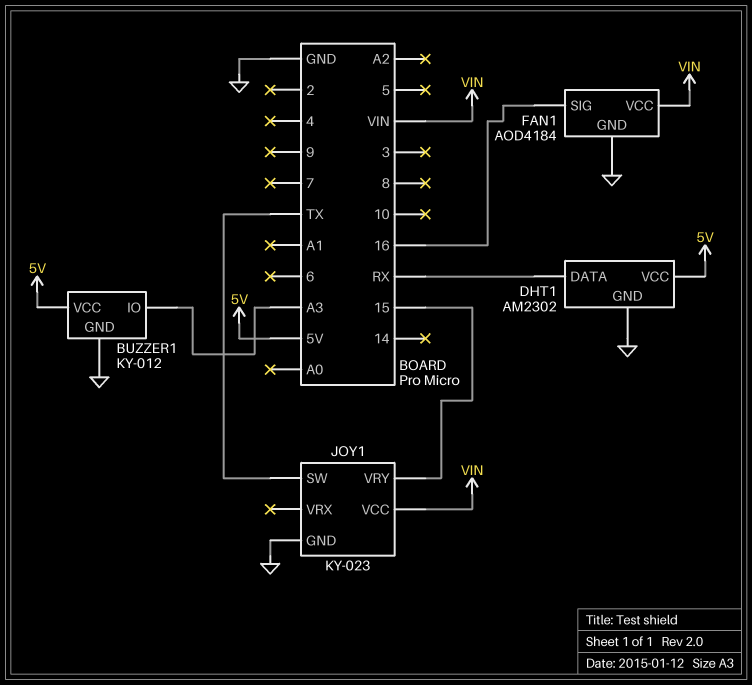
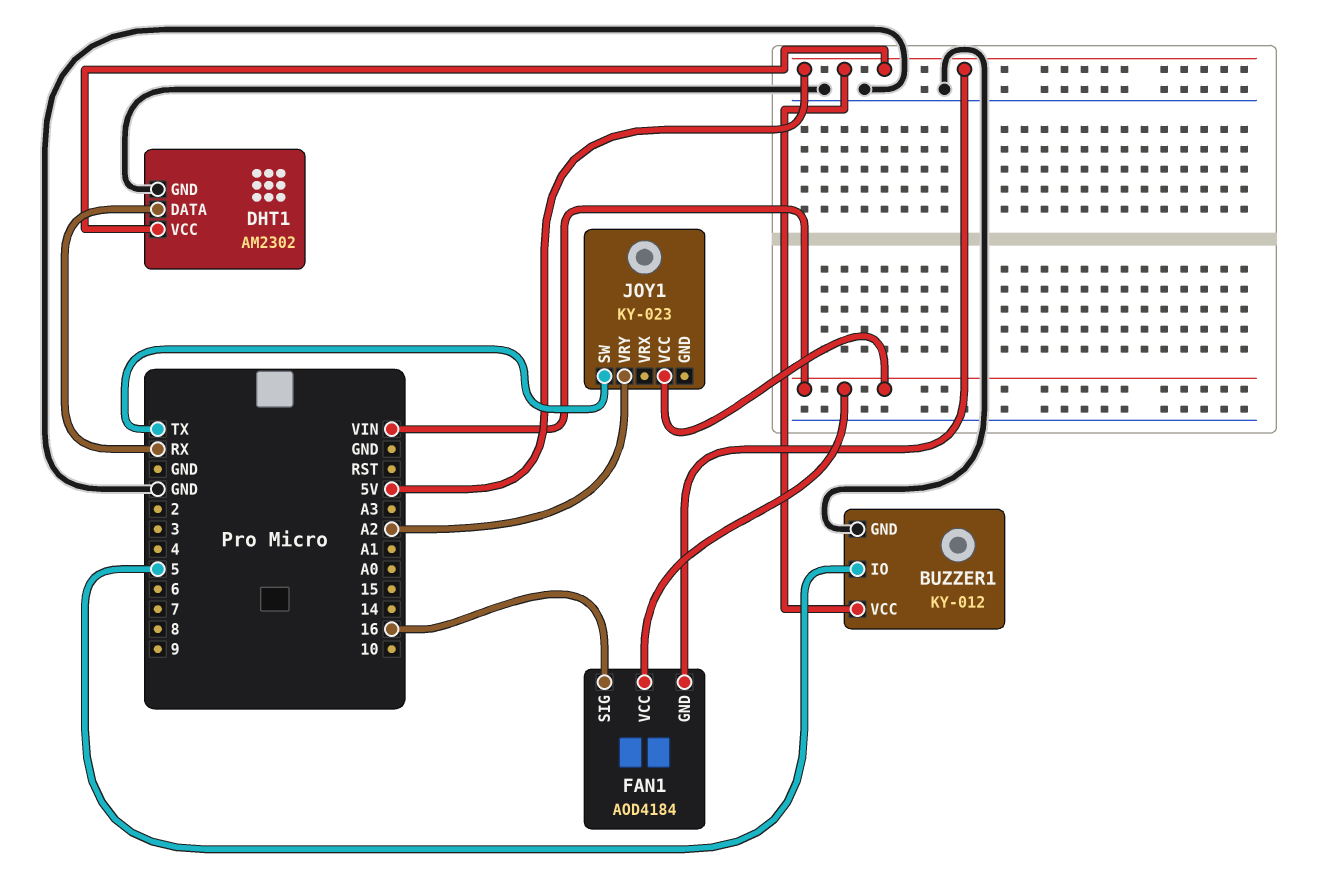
BUZZER1 pin IO: A3 -> 5
FAN1 pin GND: GND -> 5V
JOY1 pin GND: GND -> none
JOY1 pin VRY: 15 -> A2

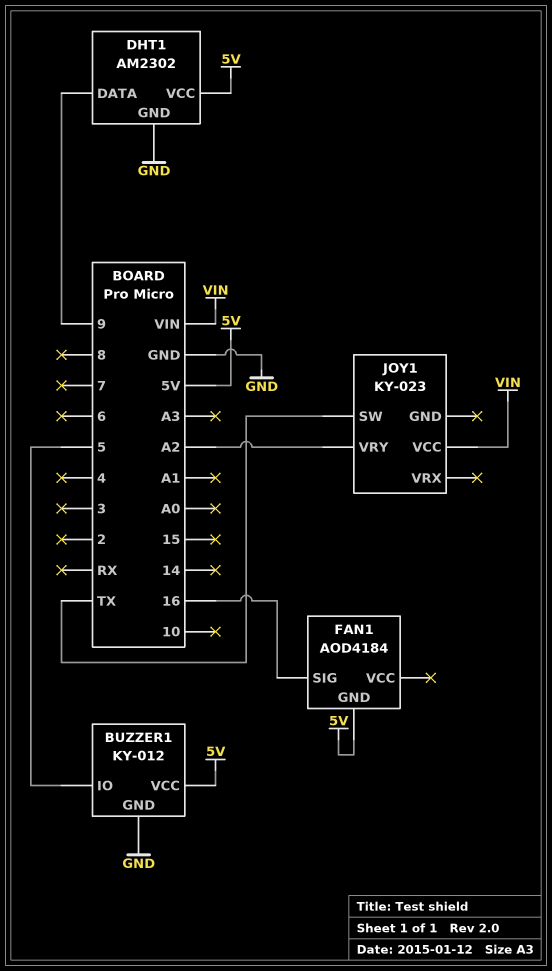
DHT1 pin DATA: RX -> 9
FAN1 pin VCC: VIN -> none

